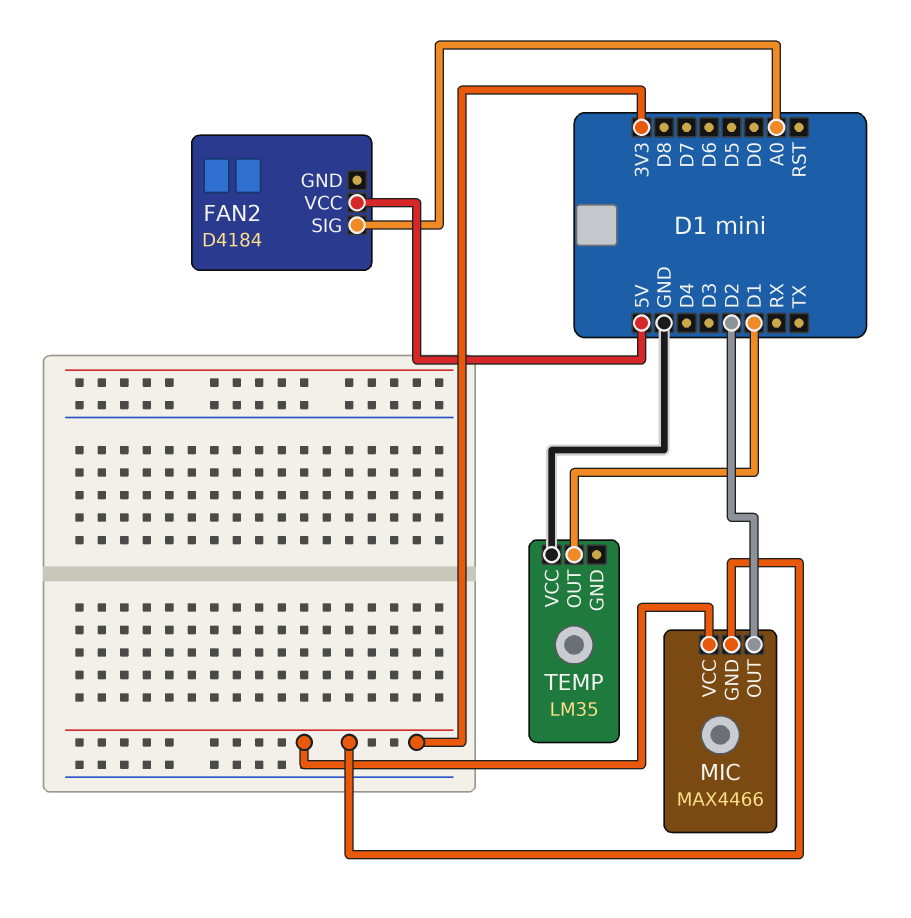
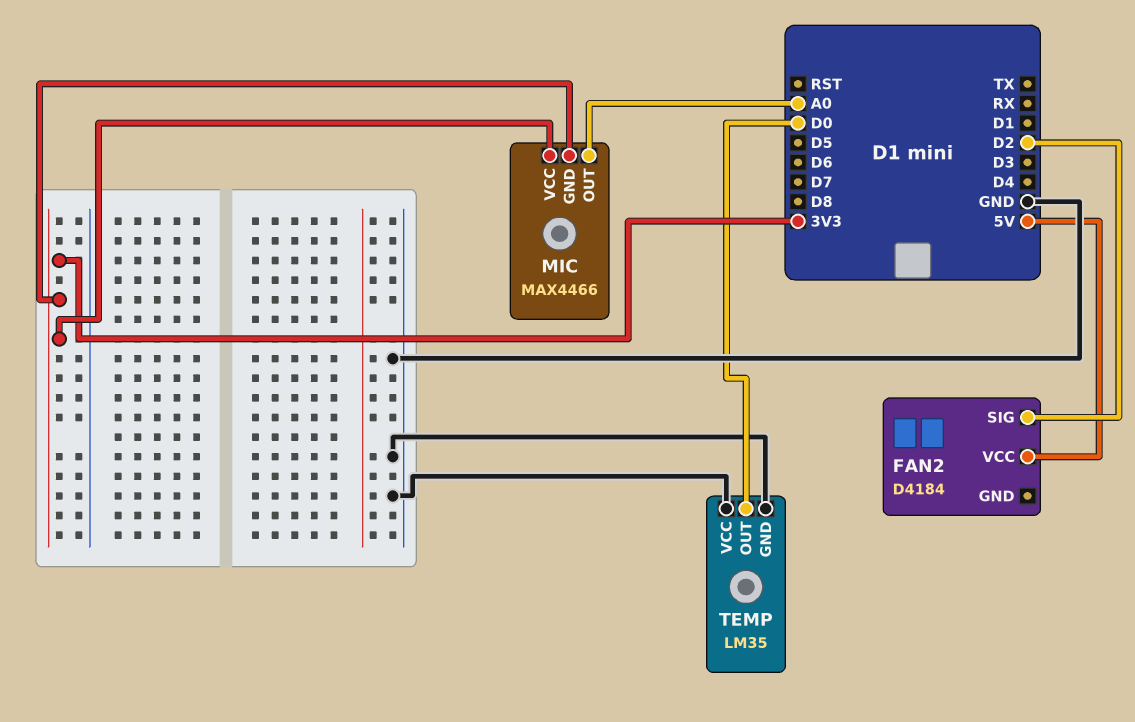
FAN2 pin SIG: A0 -> D2
MIC pin OUT: D2 -> A0
TEMP pin GND: none -> GND
TEMP pin OUT: D1 -> D0

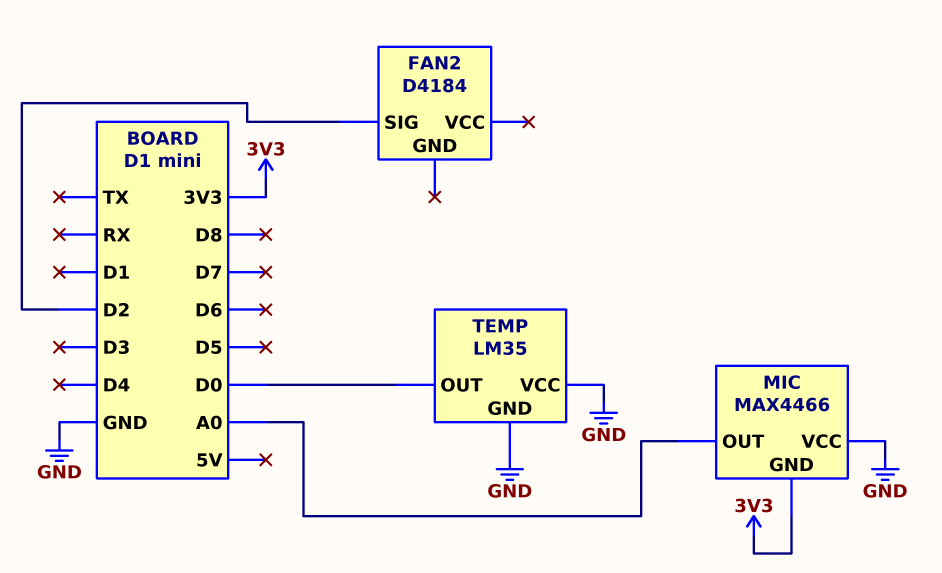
FAN2 pin VCC: 5V -> none
MIC pin VCC: 3V3 -> GND

